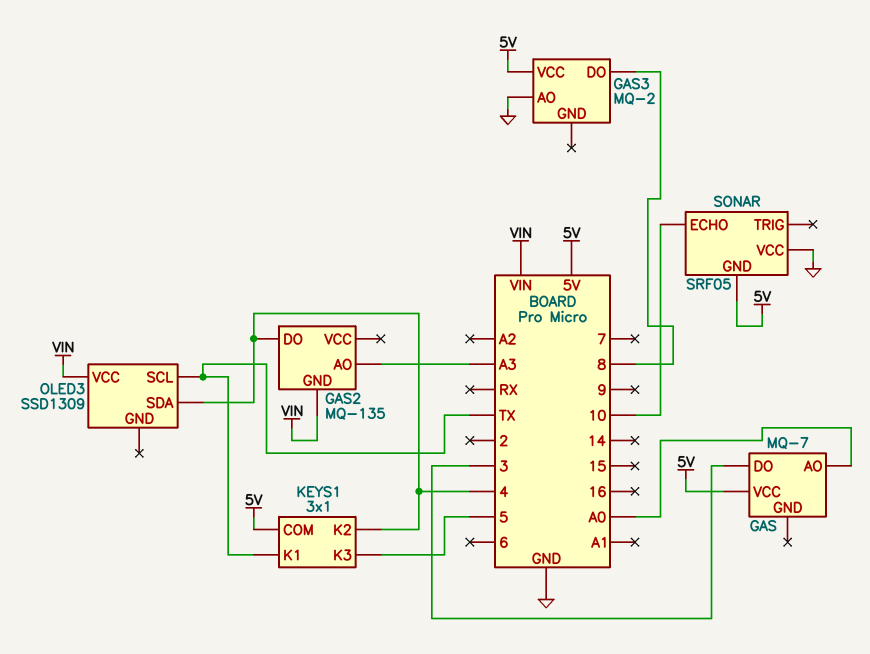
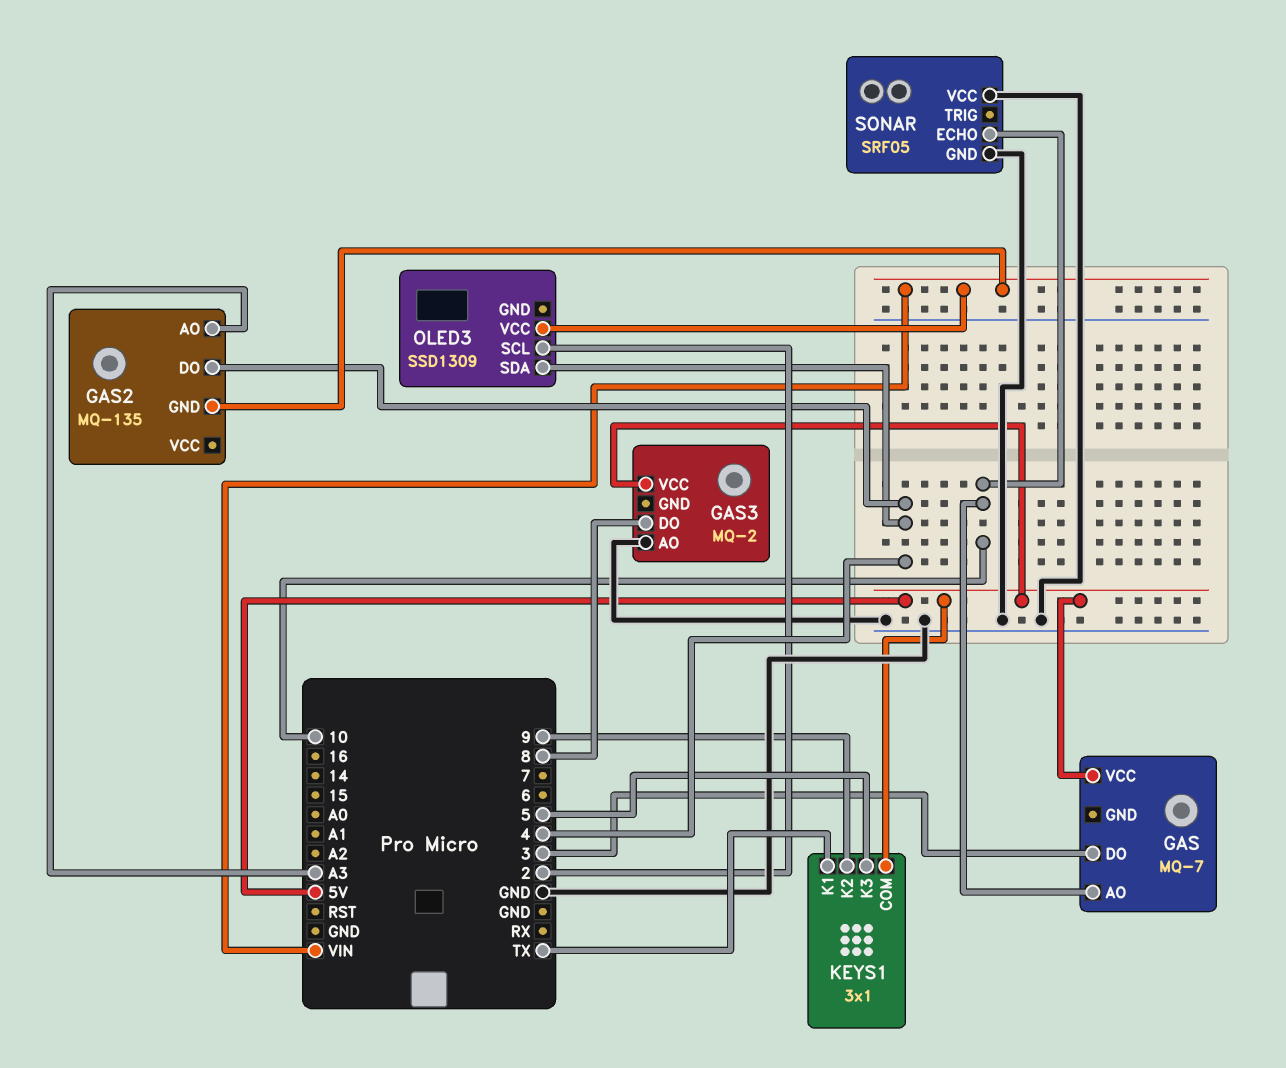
GAS pin AO: A0 -> 10
KEYS1 pin K2: 4 -> 9
OLED3 pin SCL: TX -> 2
SONAR pin GND: 5V -> GND

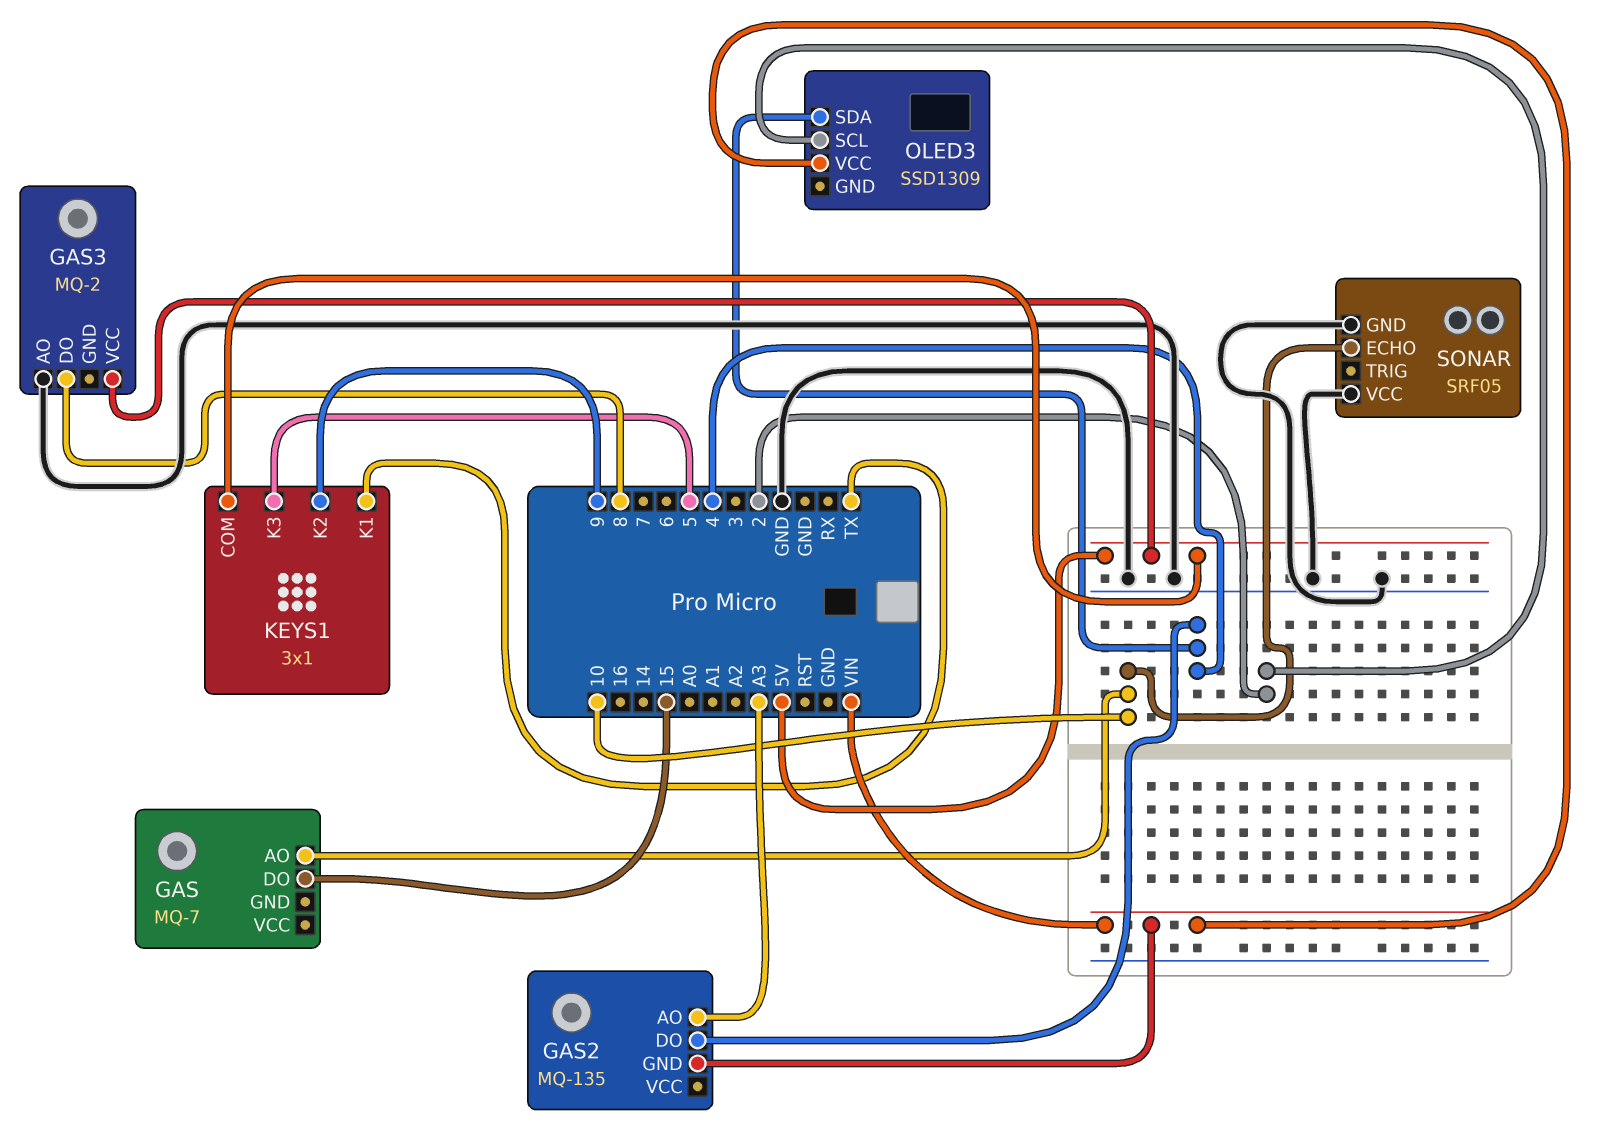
GAS pin DO: 3 -> 15
GAS pin VCC: 5V -> none

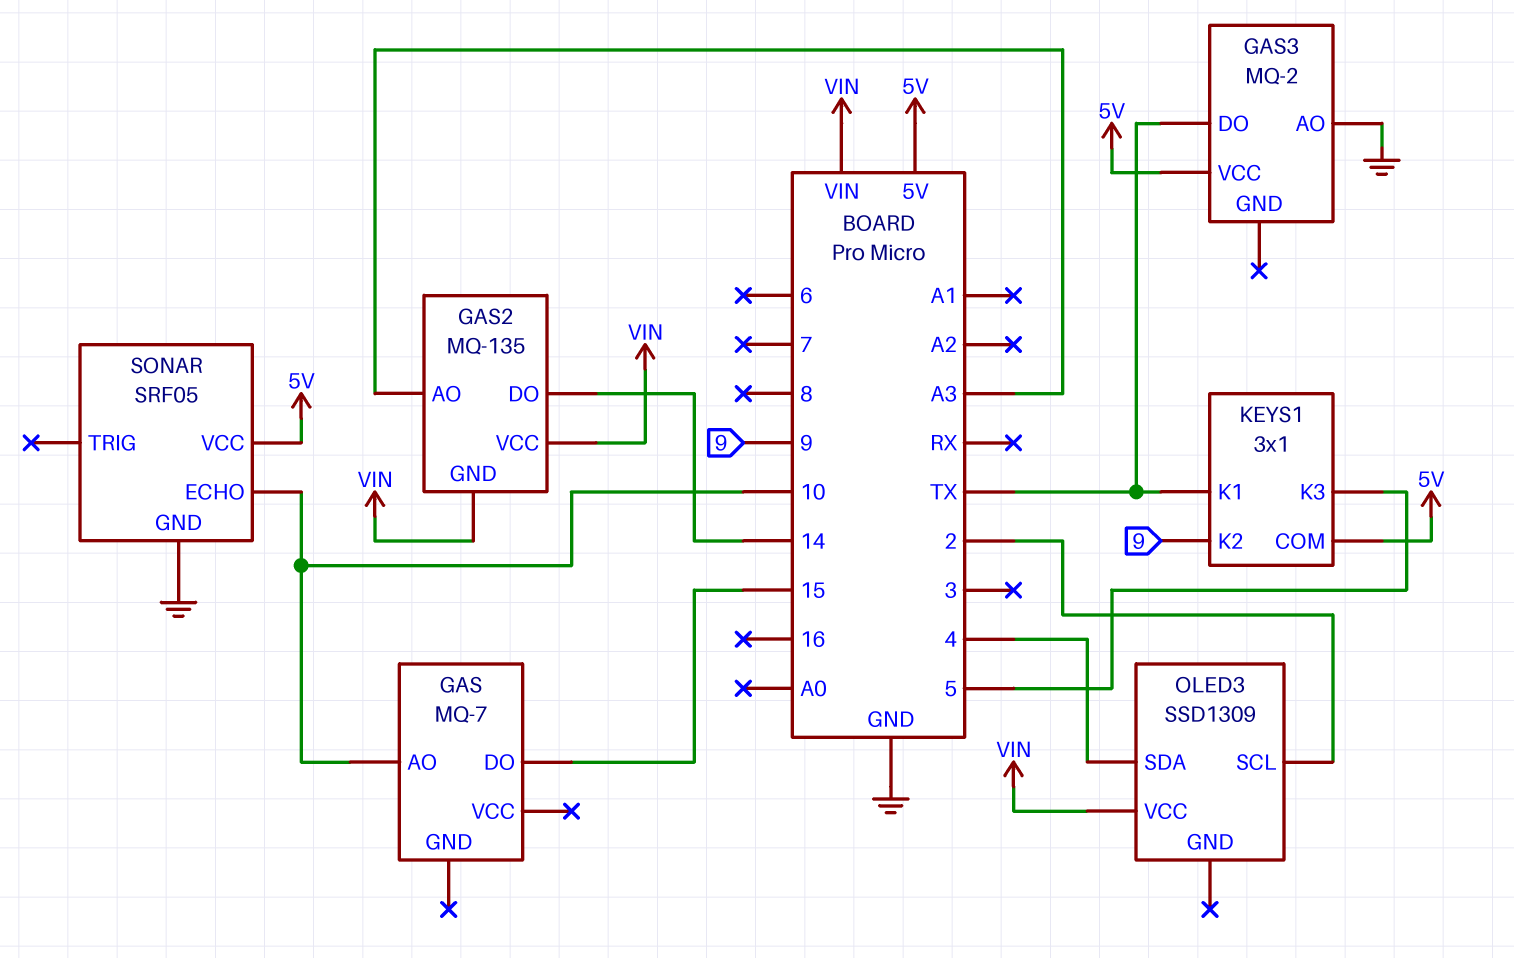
GAS2 pin DO: 4 -> 14
GAS2 pin VCC: none -> VIN
GAS3 pin DO: 8 -> TX
SONAR pin VCC: GND -> 5V

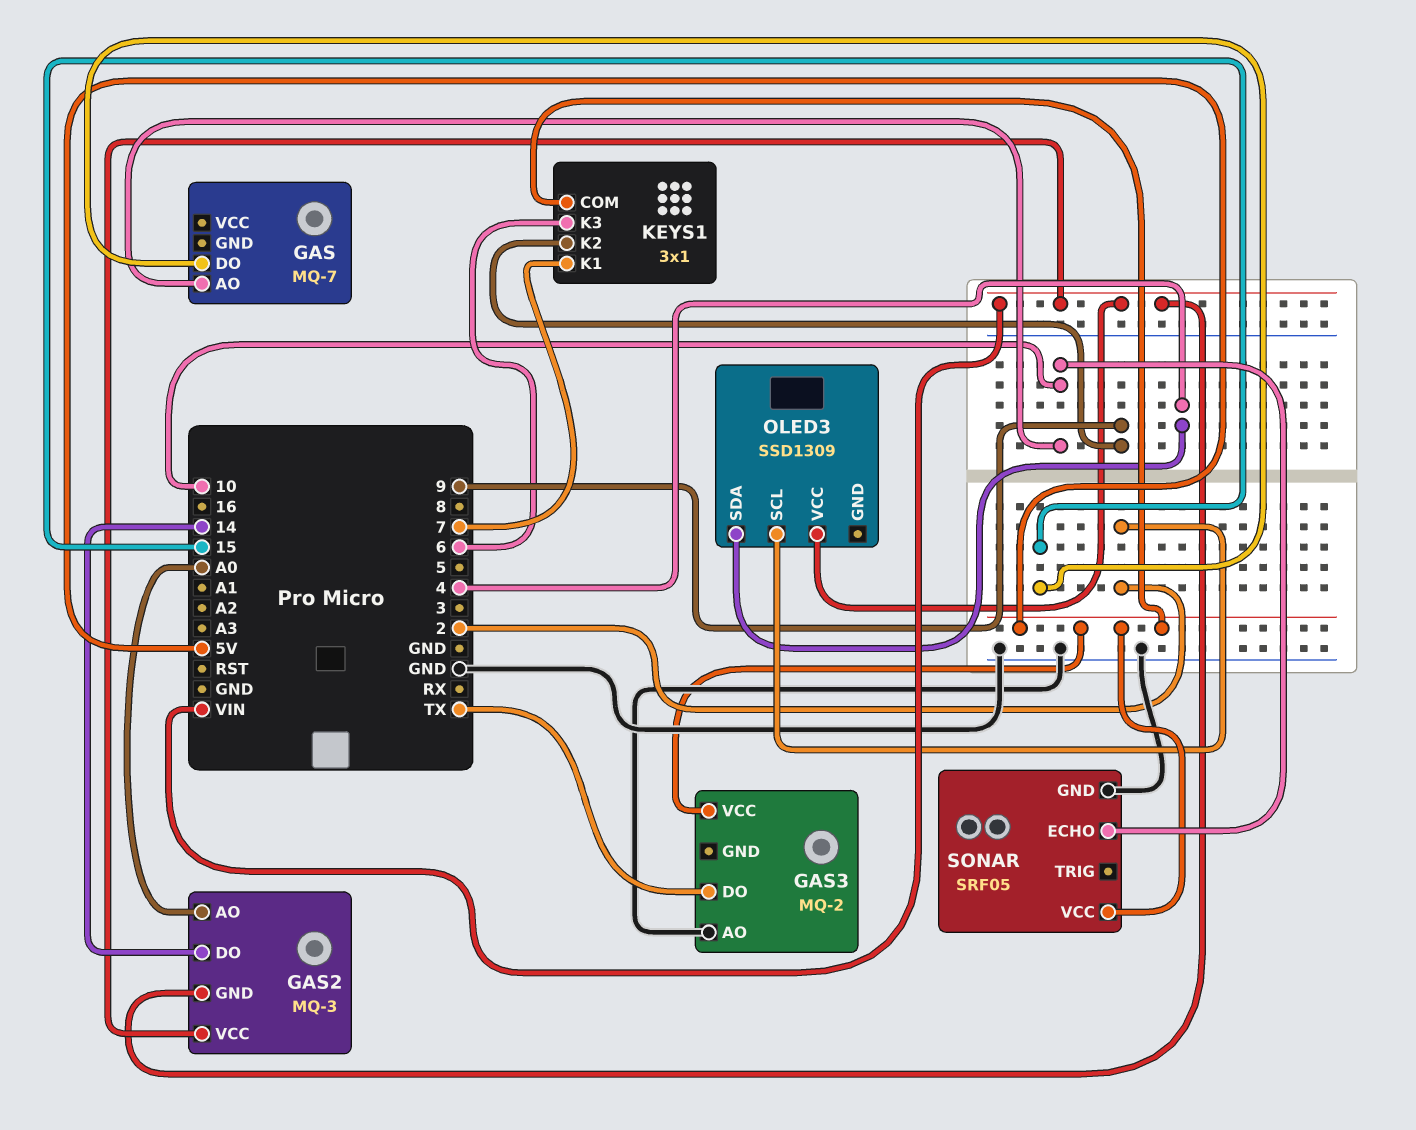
GAS2: MQ-135 -> MQ-3
GAS2 pin AO: A3 -> A0
KEYS1 pin K1: TX -> 7
KEYS1 pin K3: 5 -> 6

